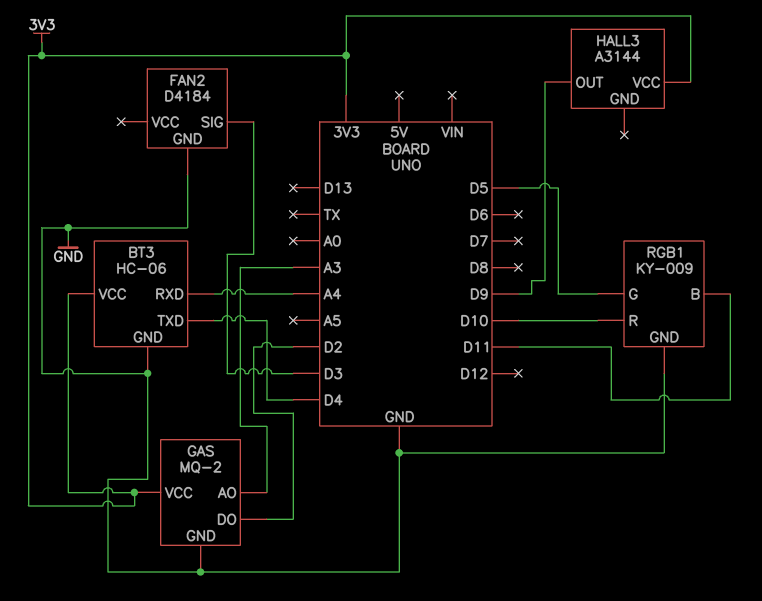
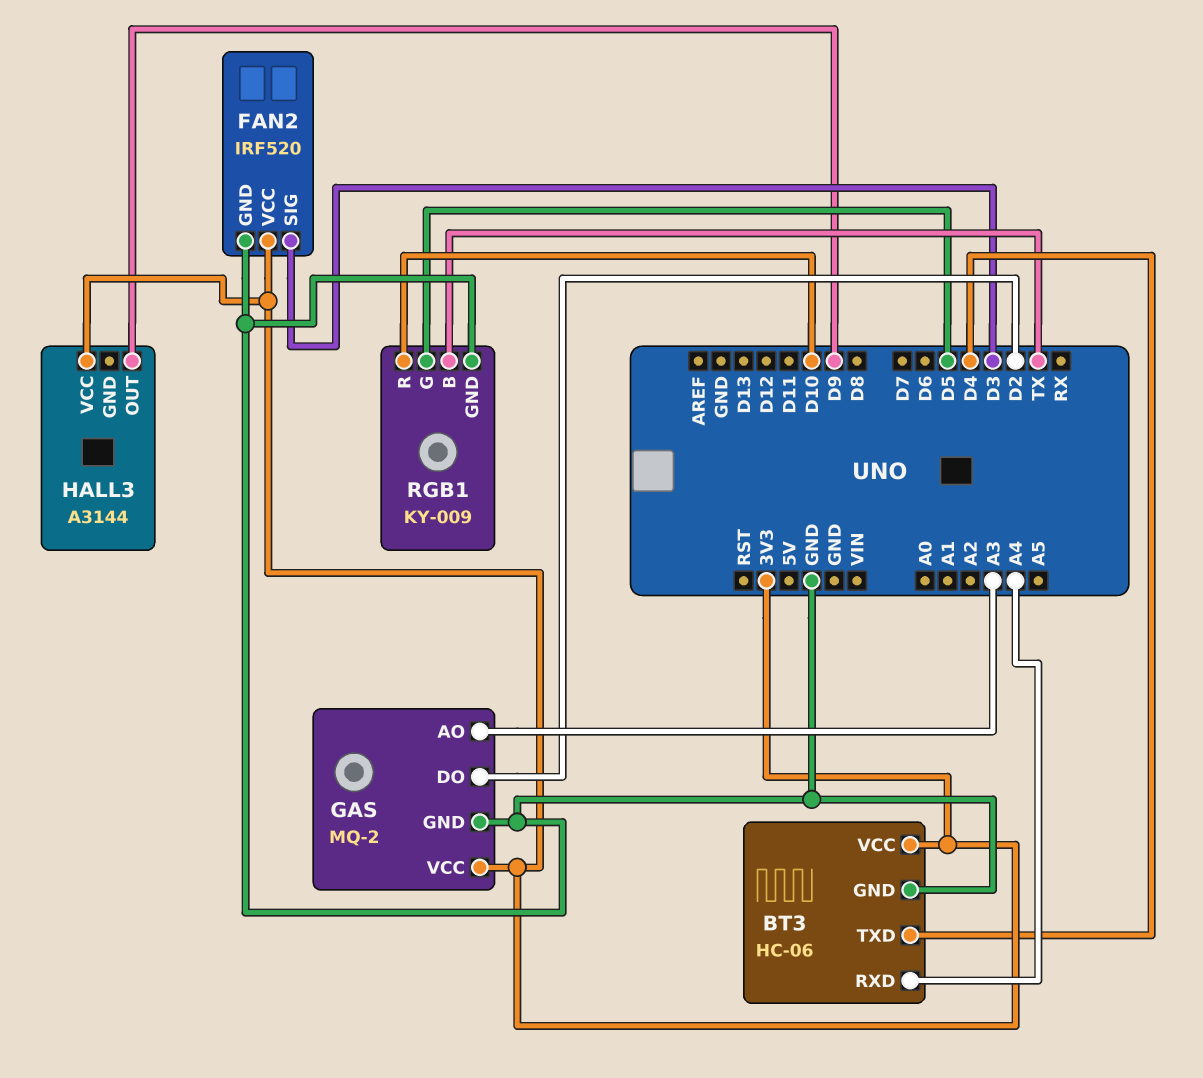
FAN2: D4184 -> IRF520
FAN2 pin VCC: none -> 3V3
RGB1 pin B: D11 -> TX

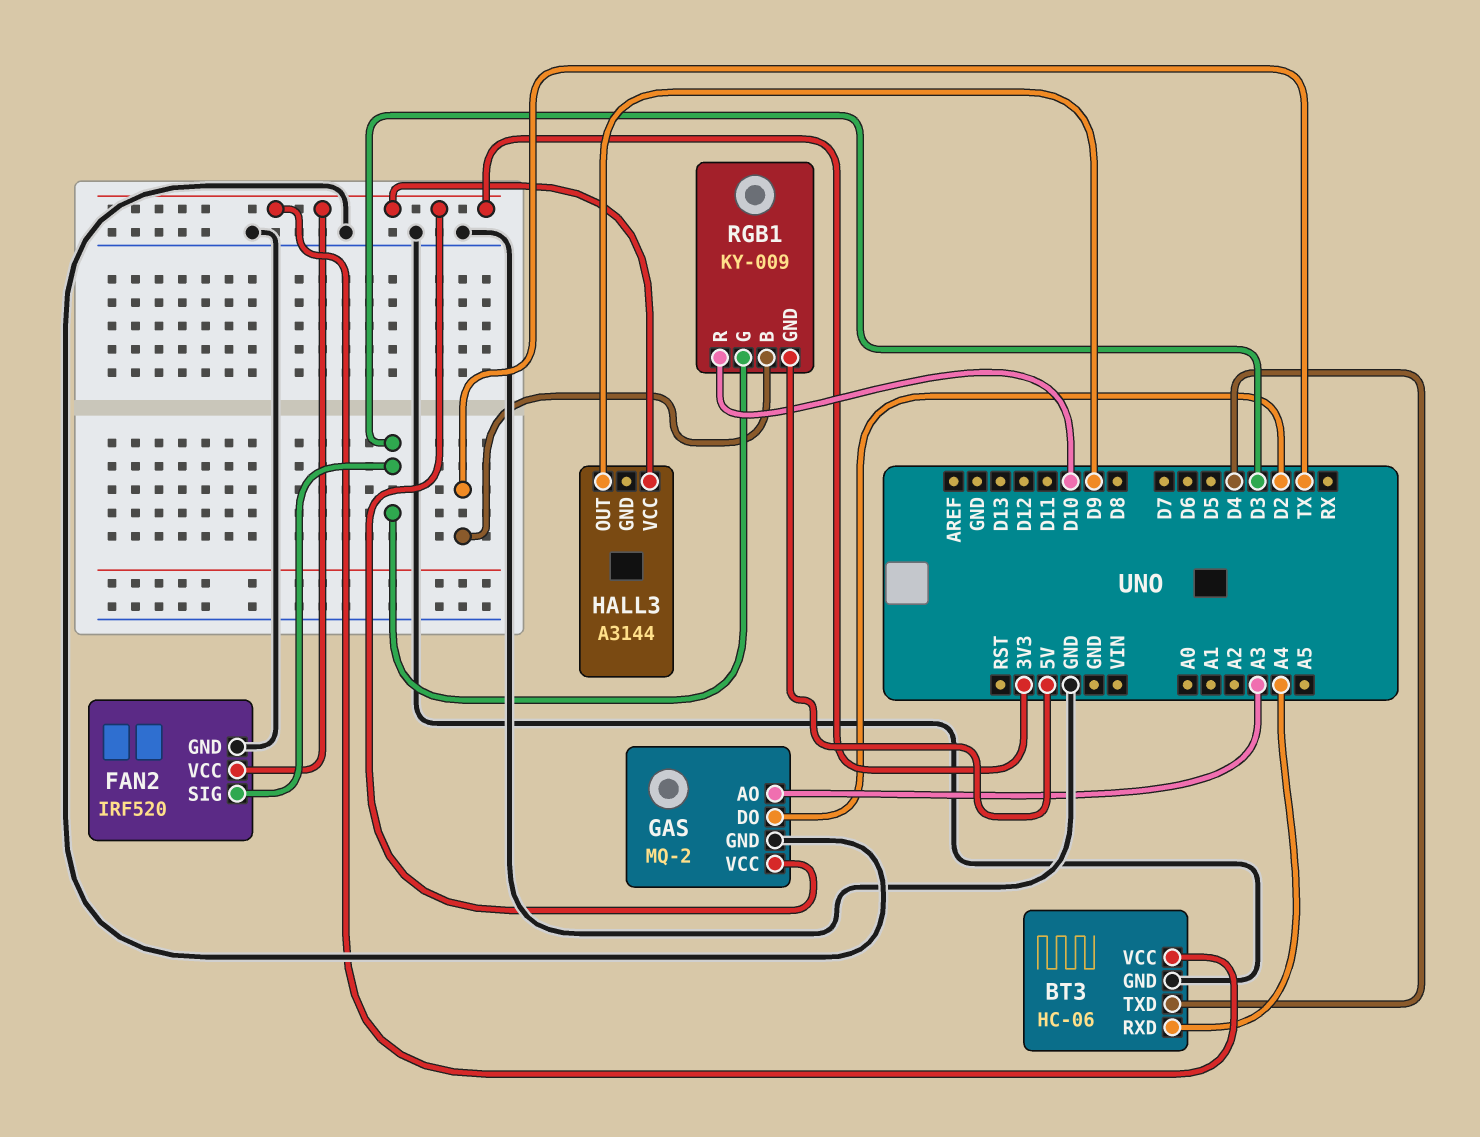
RGB1 pin G: D5 -> D3
RGB1 pin GND: GND -> 5V

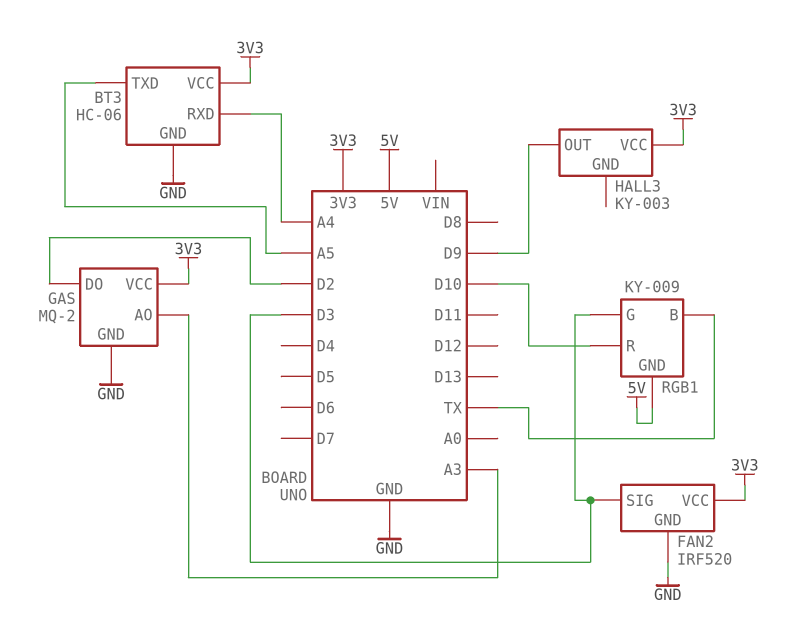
BT3 pin TXD: D4 -> A5
HALL3: A3144 -> KY-003

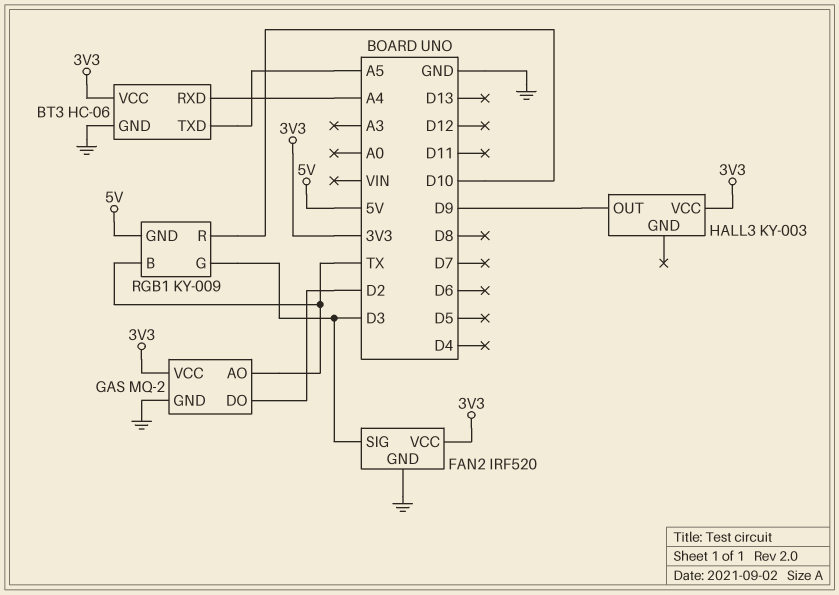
GAS pin AO: A3 -> TX

